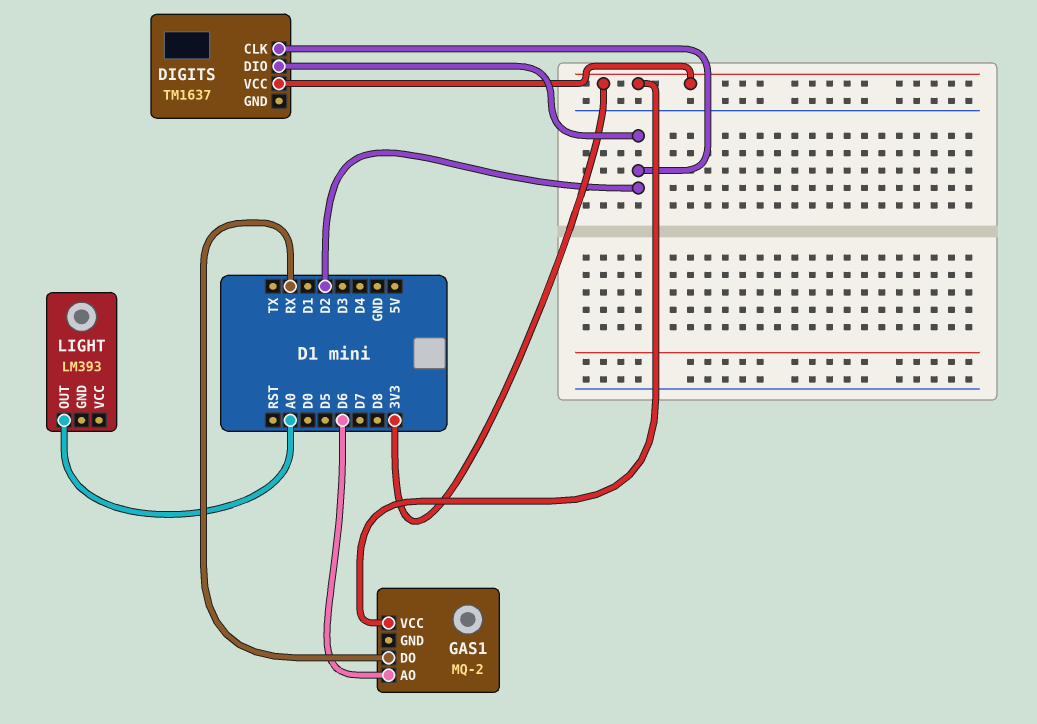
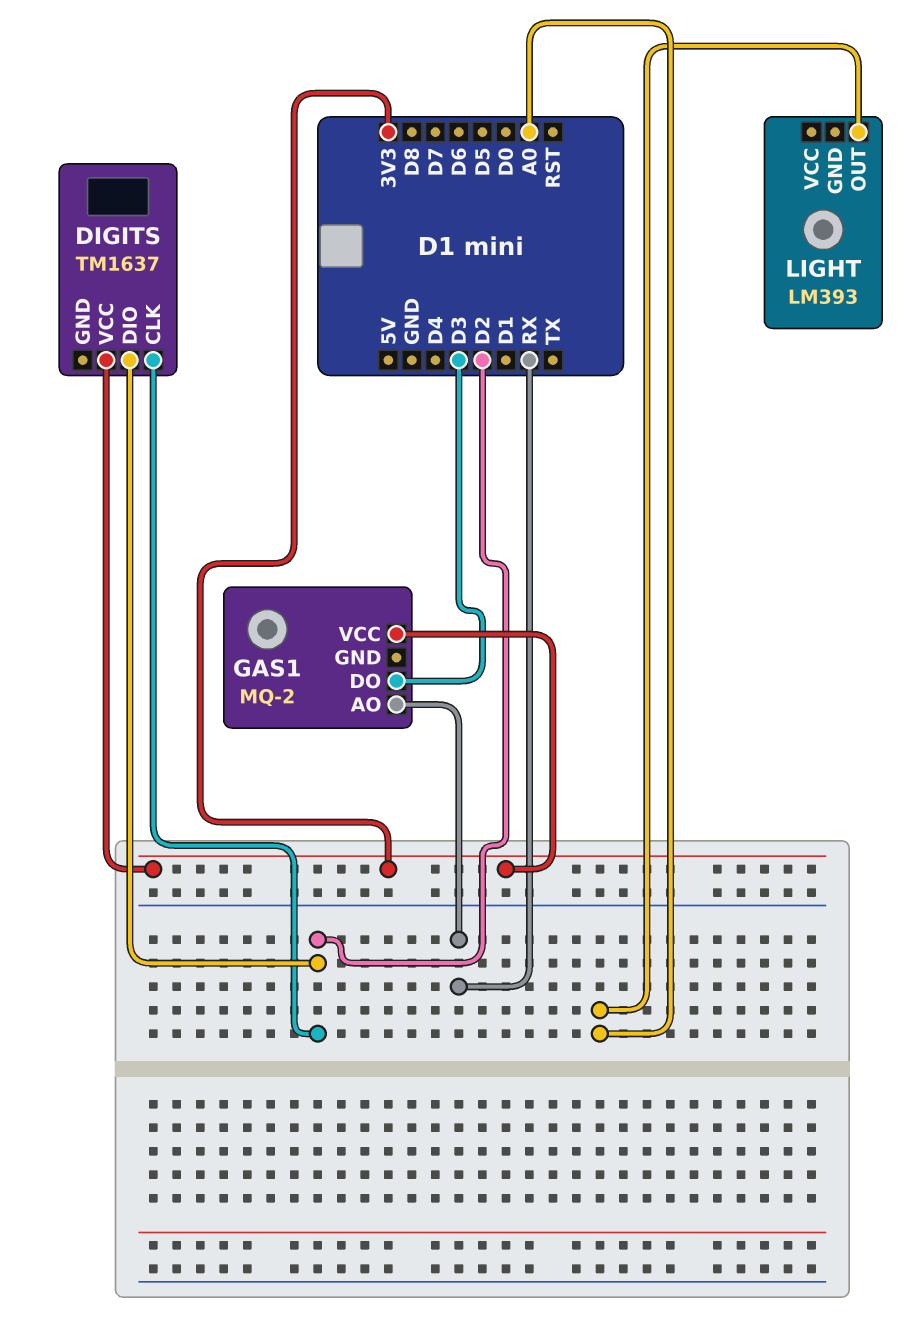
GAS1 pin AO: D6 -> RX
GAS1 pin DO: RX -> D3

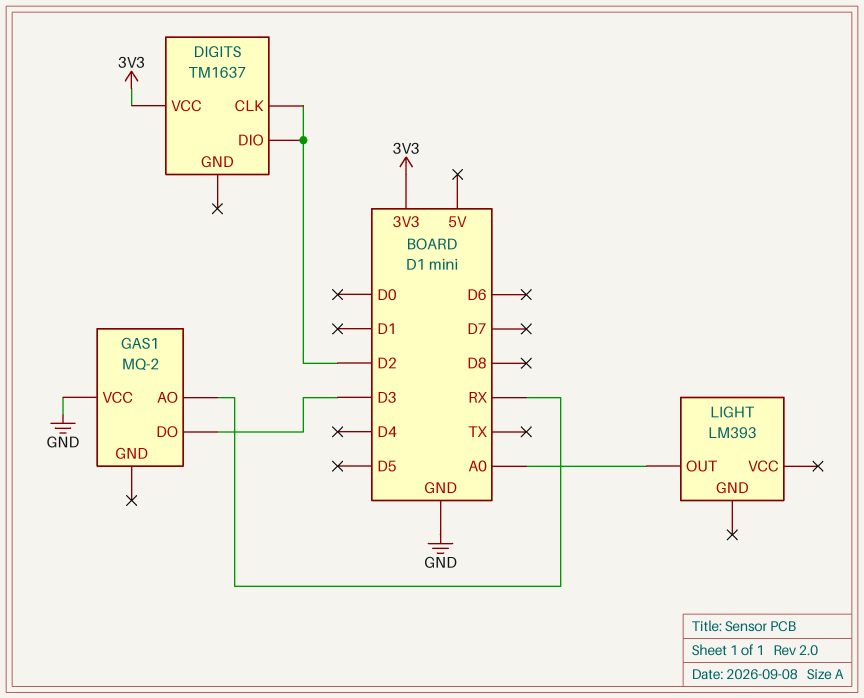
GAS1 pin VCC: 3V3 -> GND

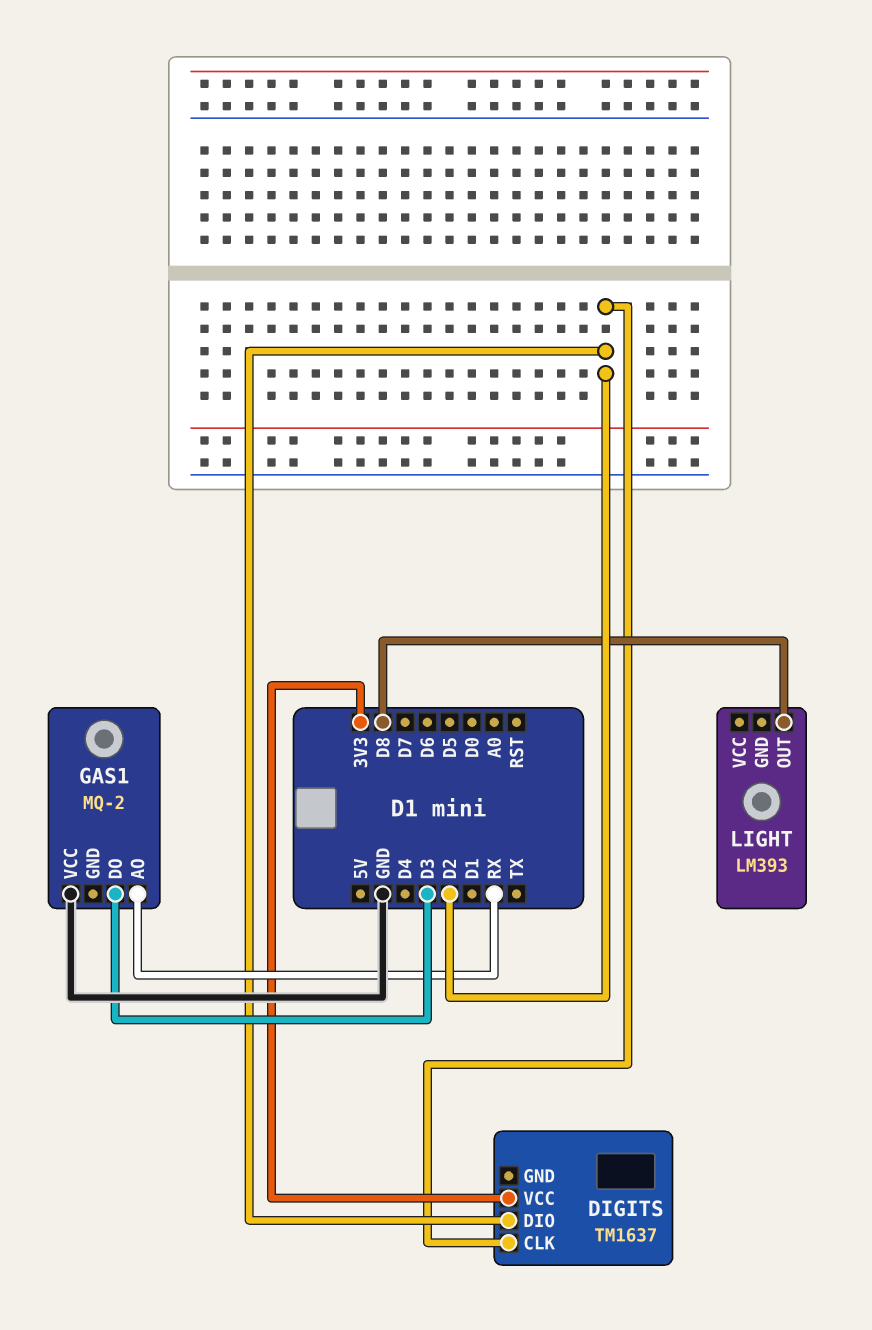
LIGHT pin OUT: A0 -> D8

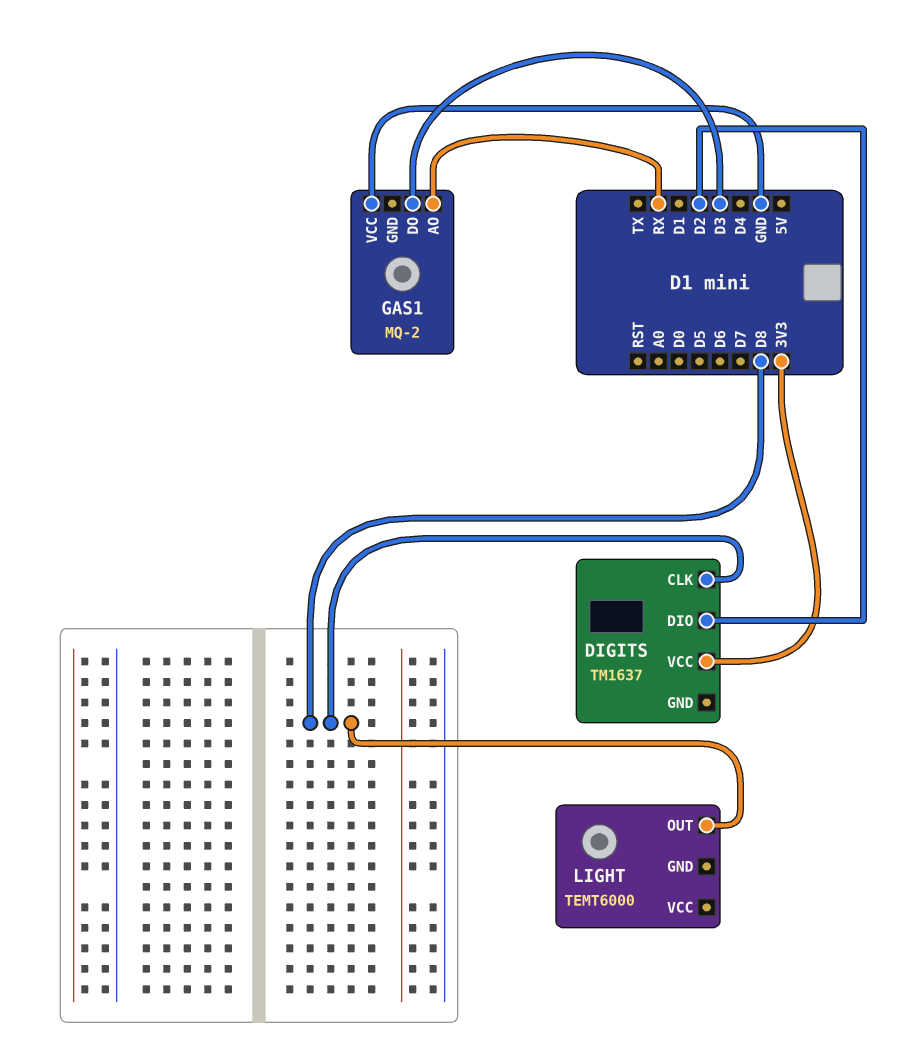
DIGITS pin CLK: D2 -> D8
LIGHT: LM393 -> TEMT6000

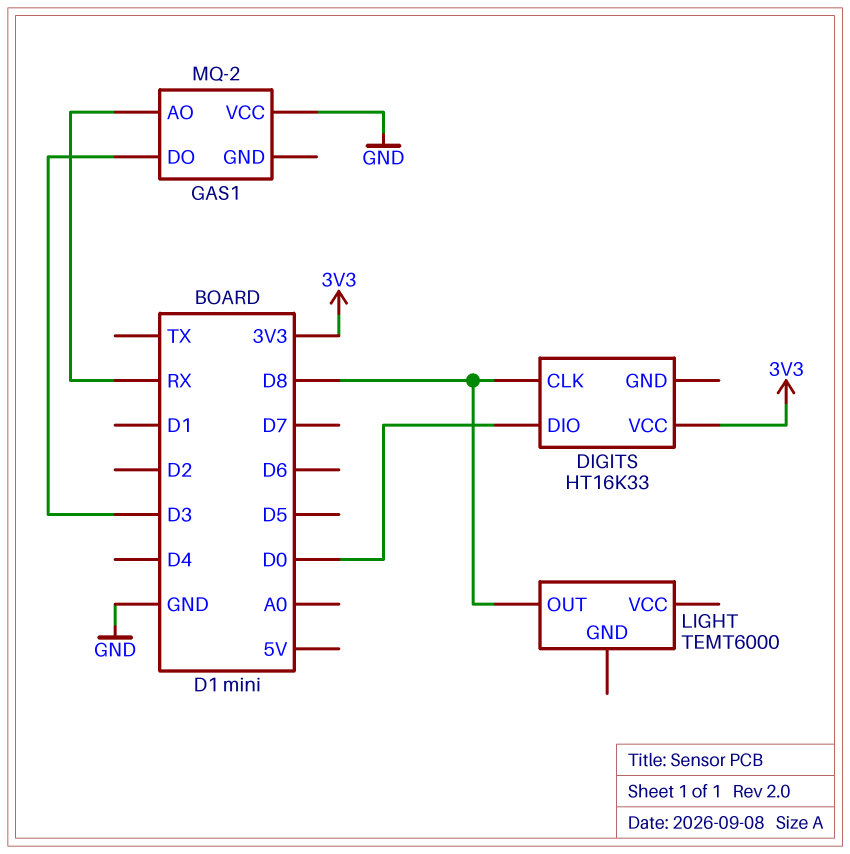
DIGITS: TM1637 -> HT16K33
DIGITS pin DIO: D2 -> D0

